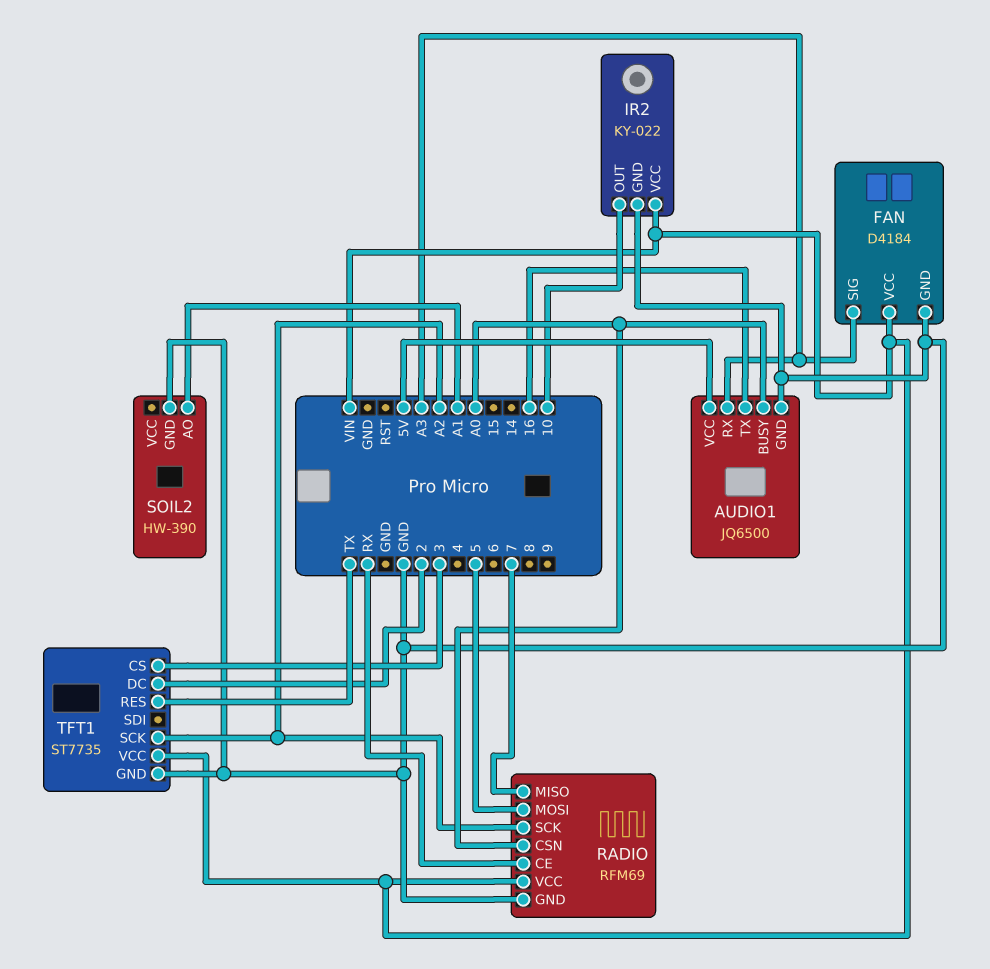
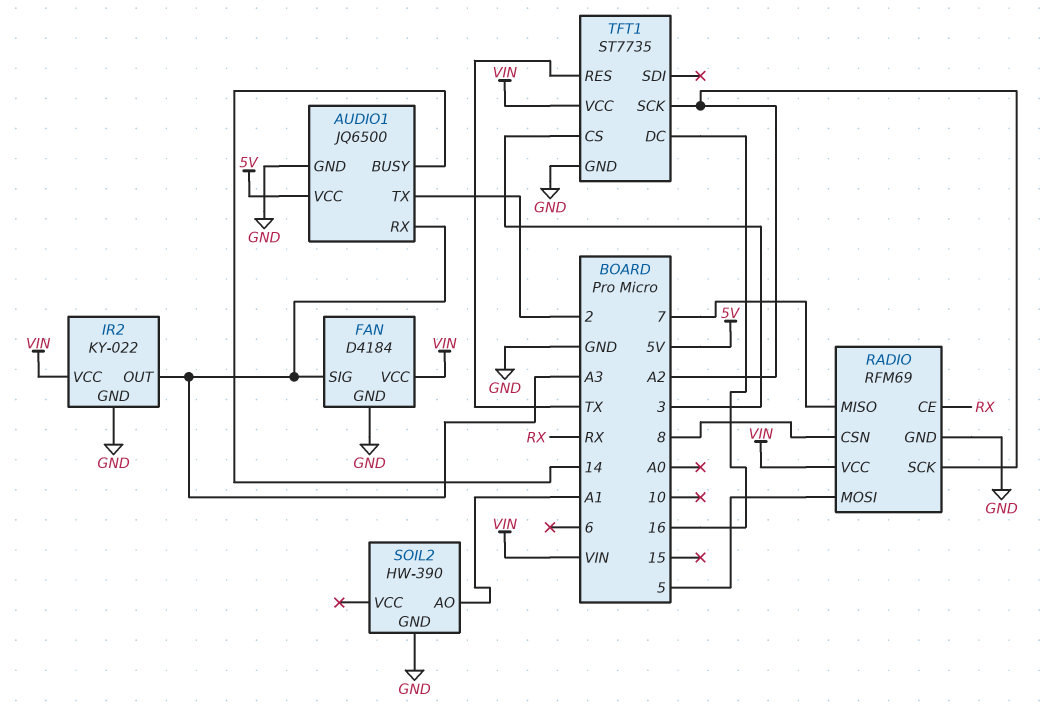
AUDIO1 pin BUSY: A0 -> 14
AUDIO1 pin TX: 16 -> 2
IR2 pin OUT: 10 -> A3
RADIO pin CSN: A0 -> 8
TFT1 pin DC: 2 -> 16

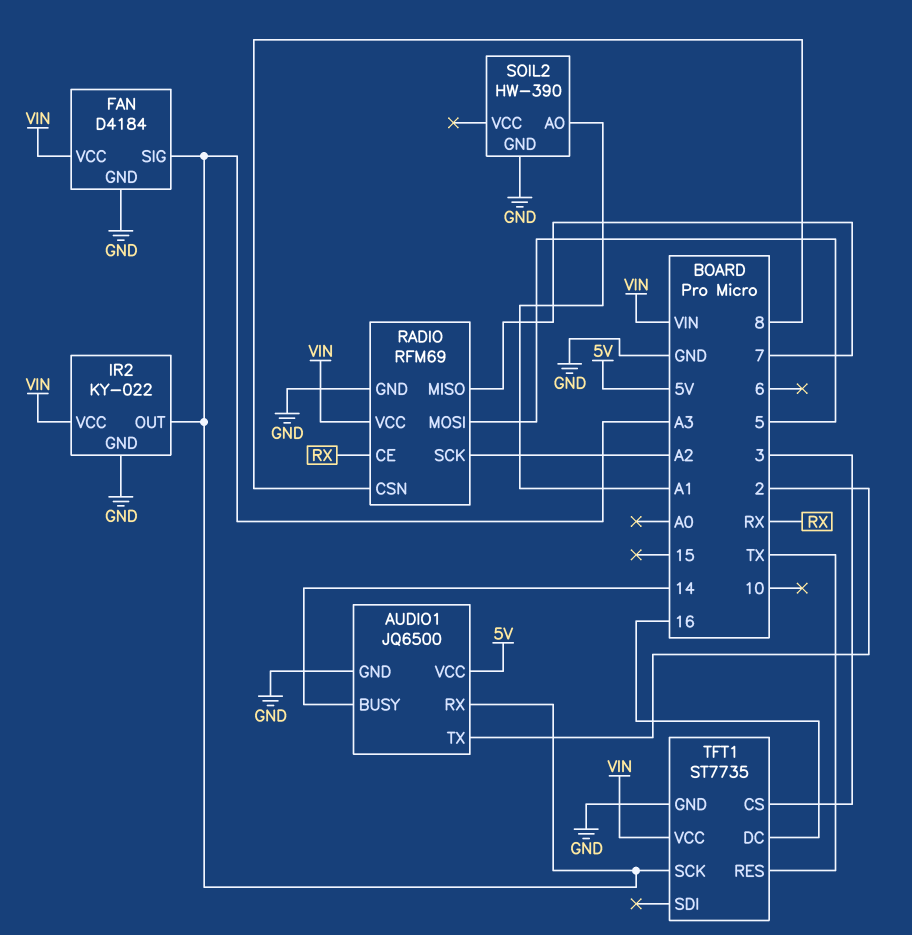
TFT1 pin SCK: A2 -> A3

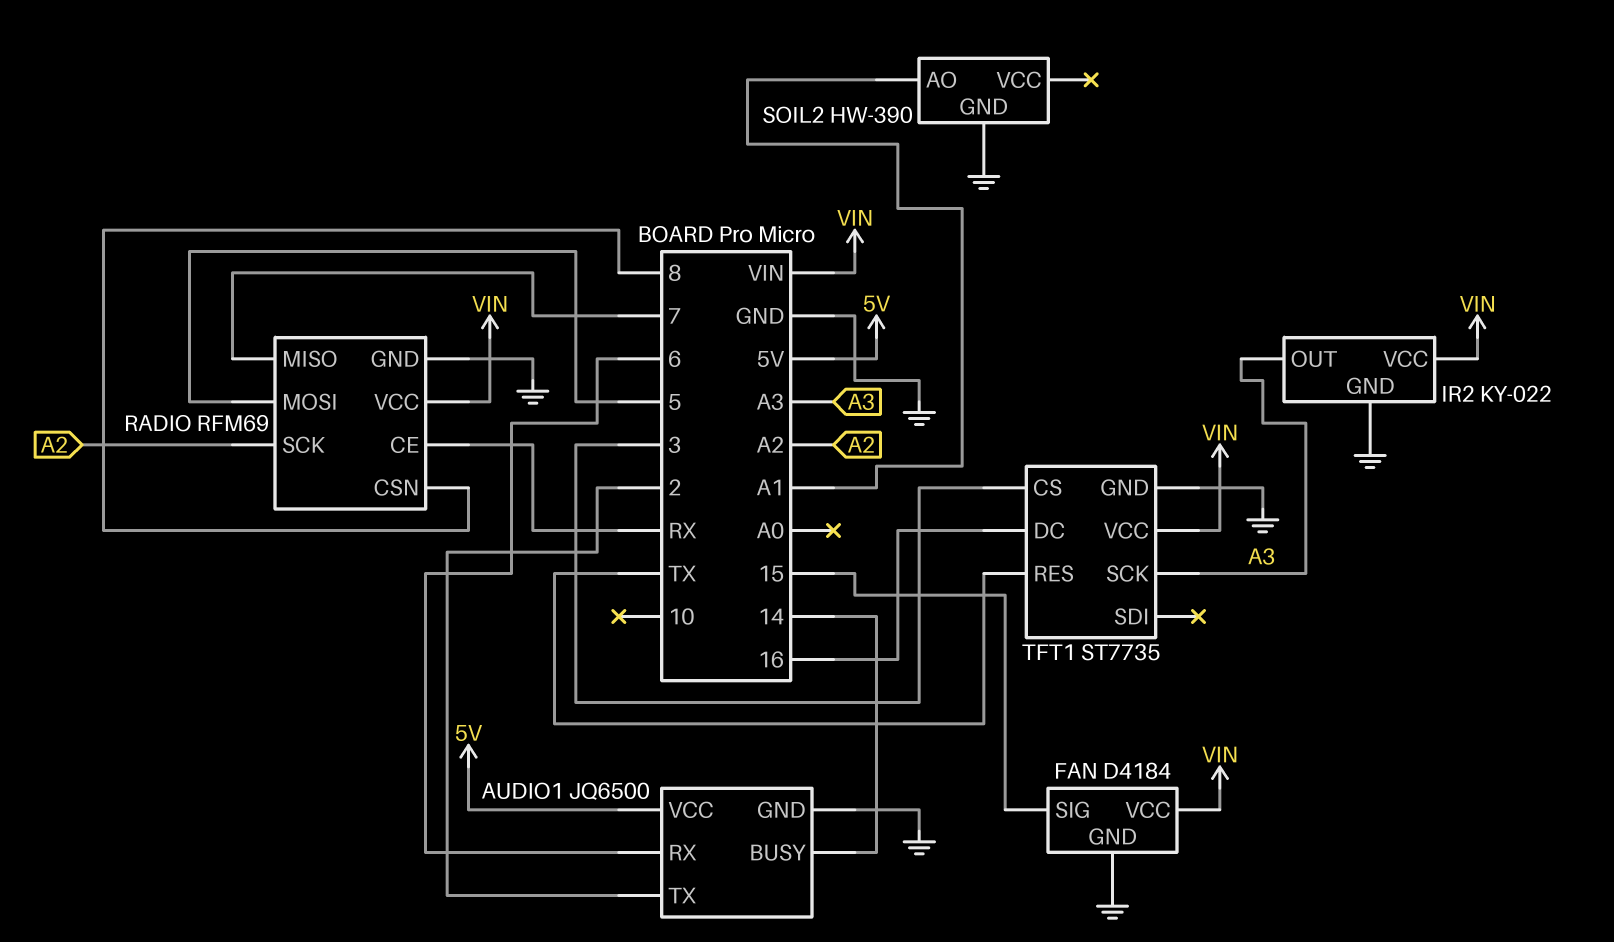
AUDIO1 pin RX: A3 -> 6
FAN pin SIG: A3 -> 15

